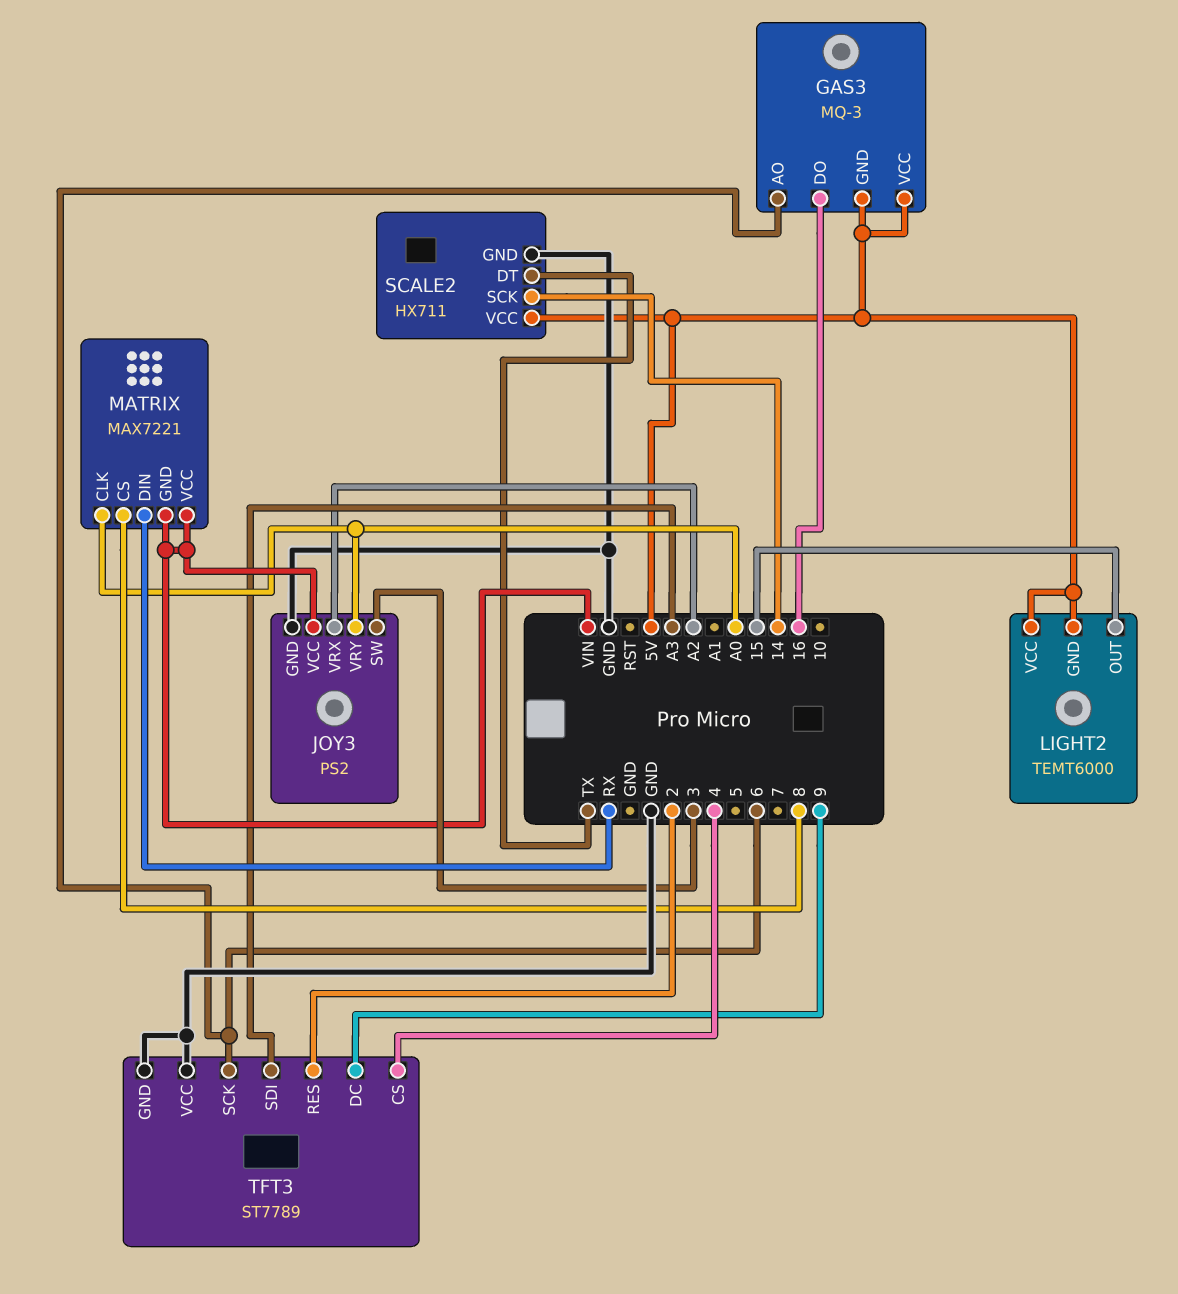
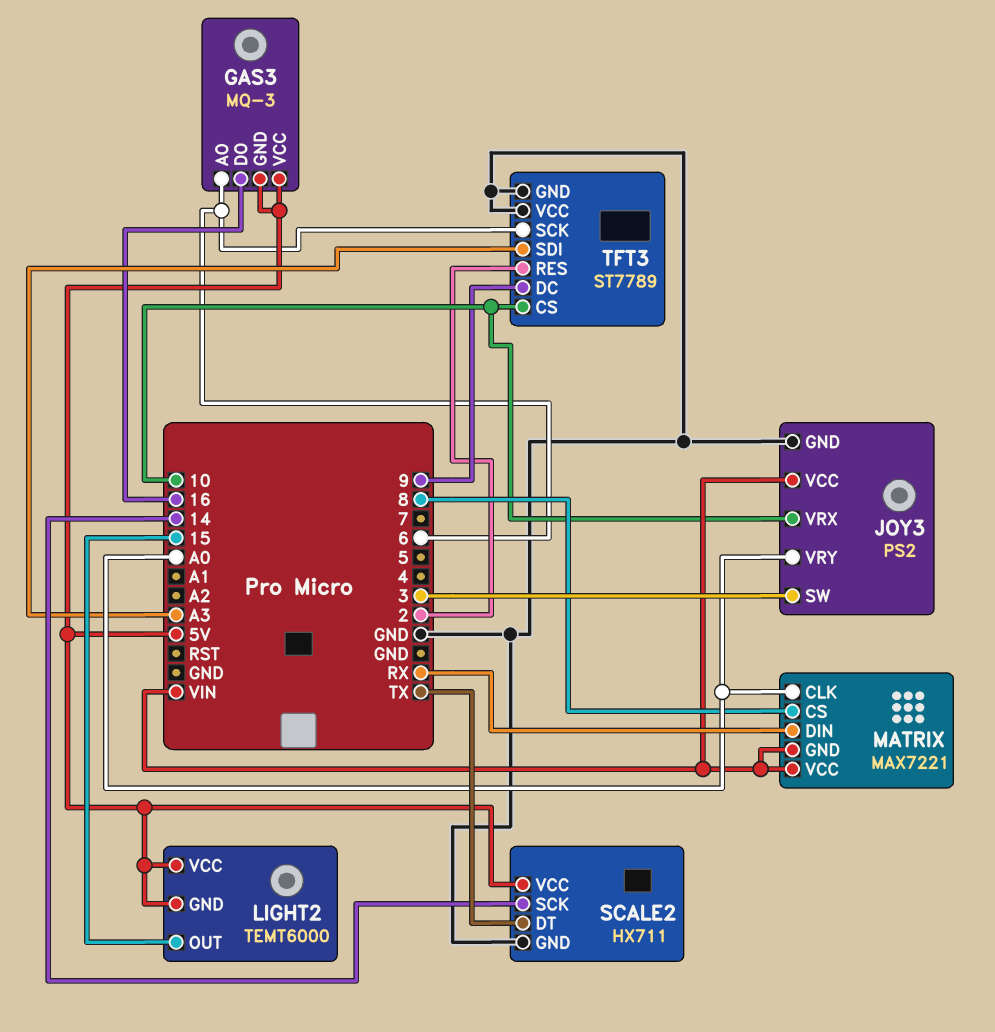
JOY3 pin VRX: A2 -> 10
TFT3 pin CS: 4 -> 10

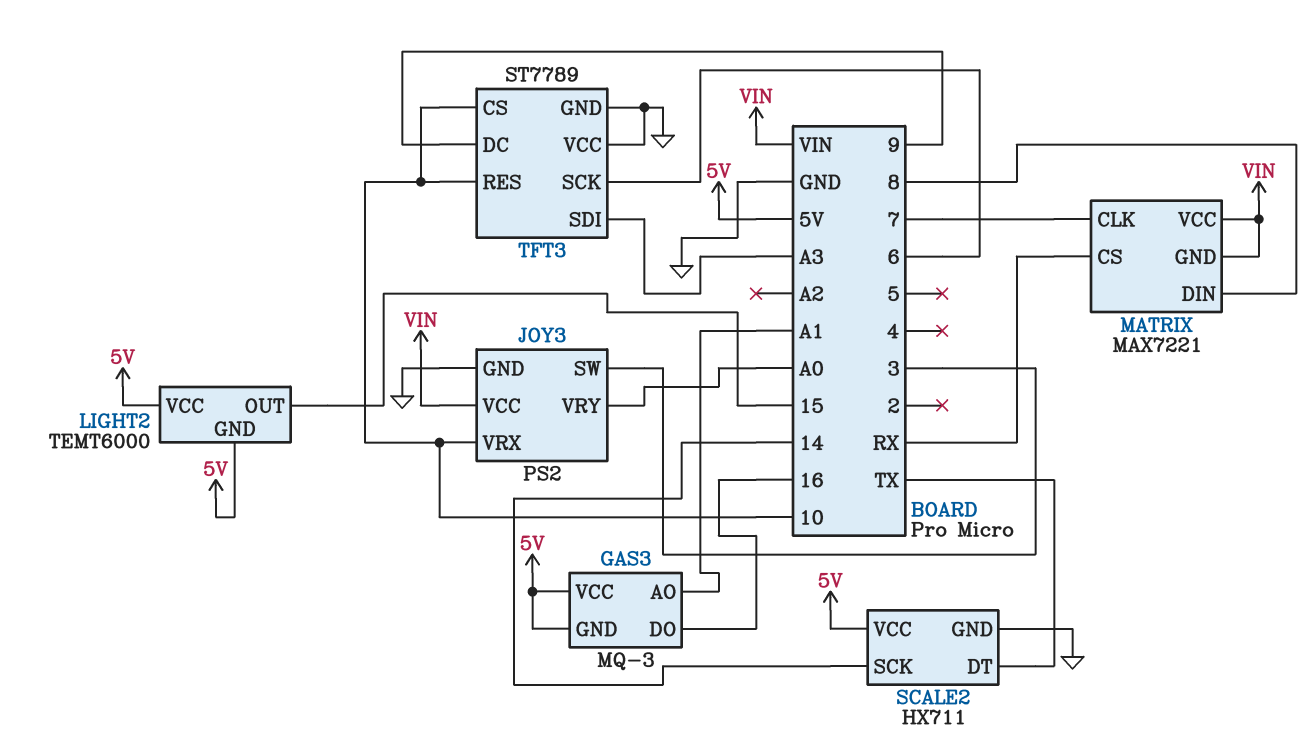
GAS3 pin AO: 6 -> A1
MATRIX pin CLK: A0 -> 7
MATRIX pin CS: 8 -> RX
MATRIX pin DIN: RX -> 8
TFT3 pin RES: 2 -> 10

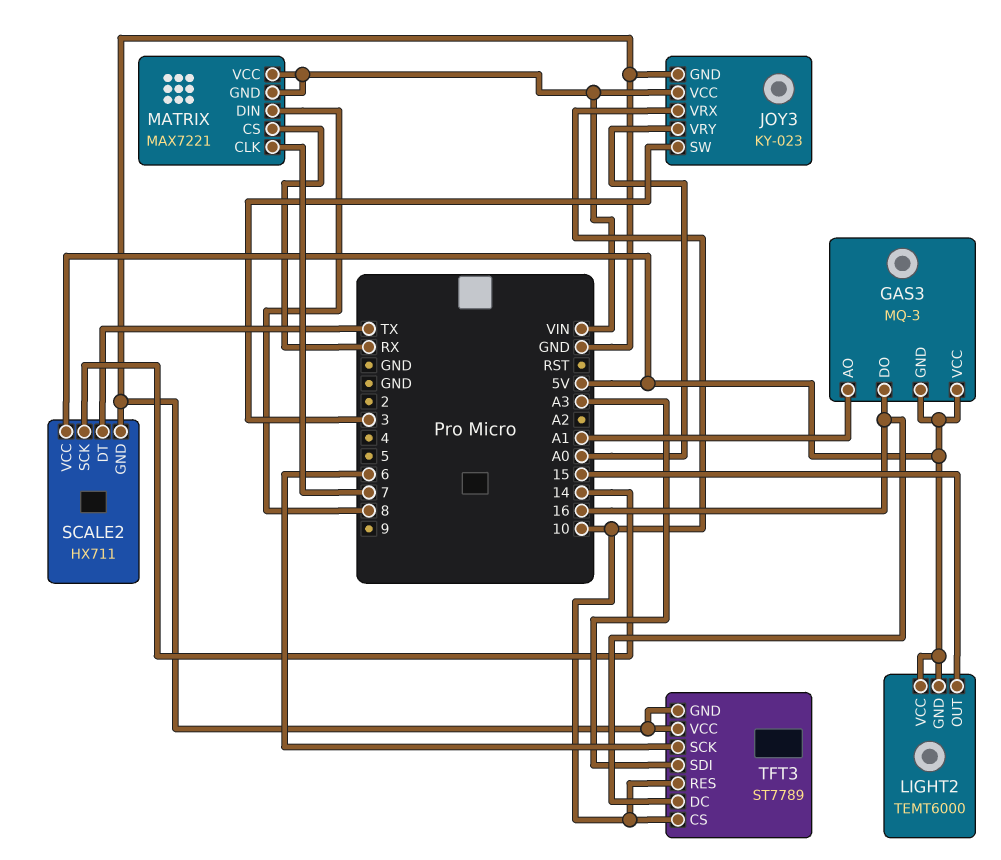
JOY3: PS2 -> KY-023
TFT3 pin DC: 9 -> 16

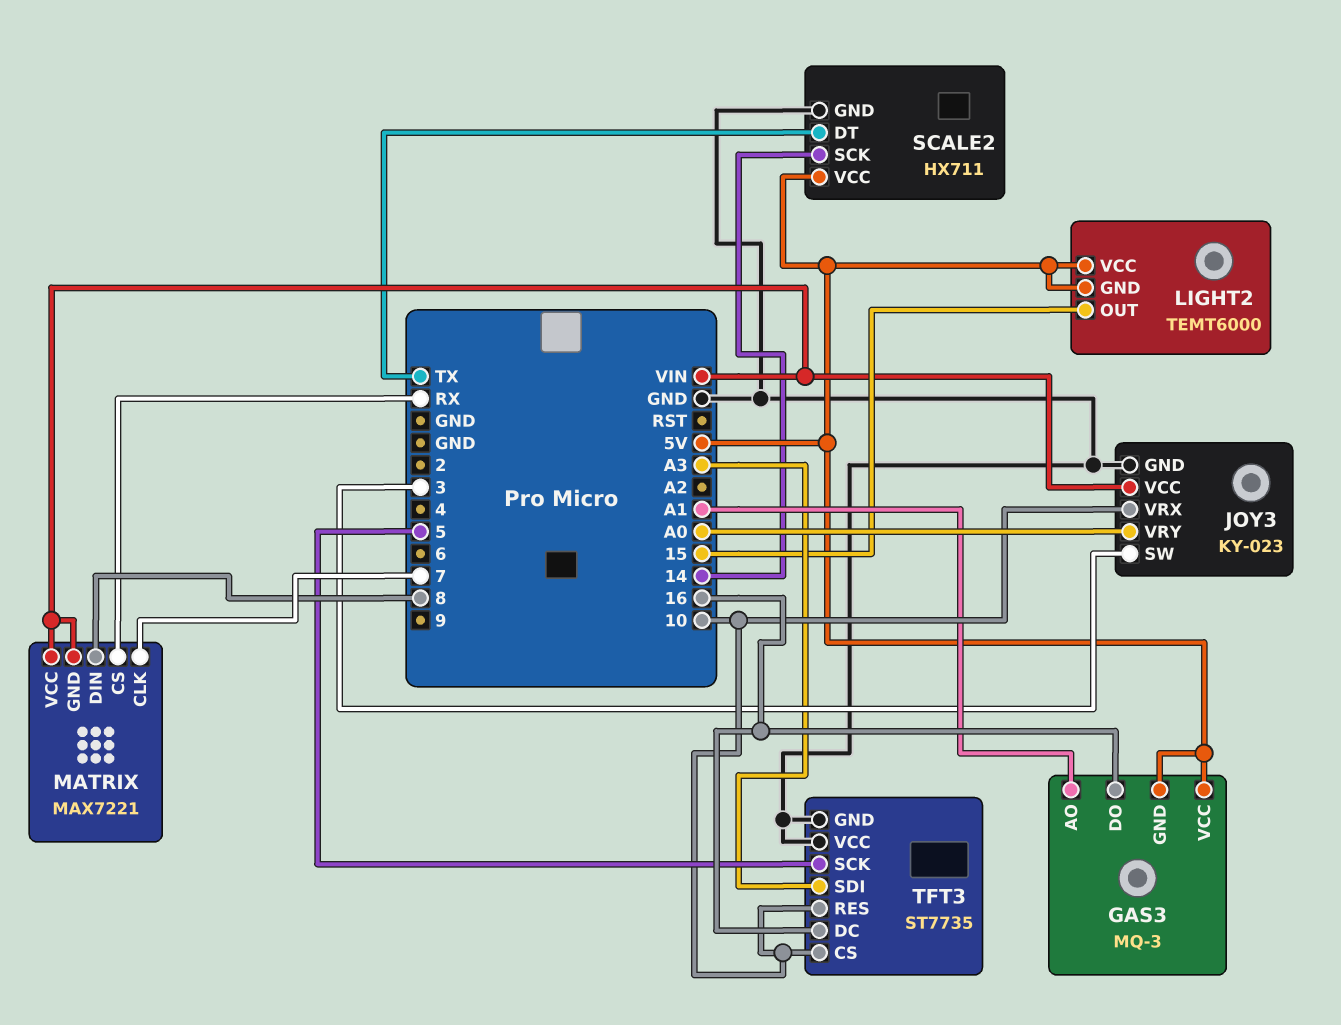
TFT3: ST7789 -> ST7735
TFT3 pin SCK: 6 -> 5

